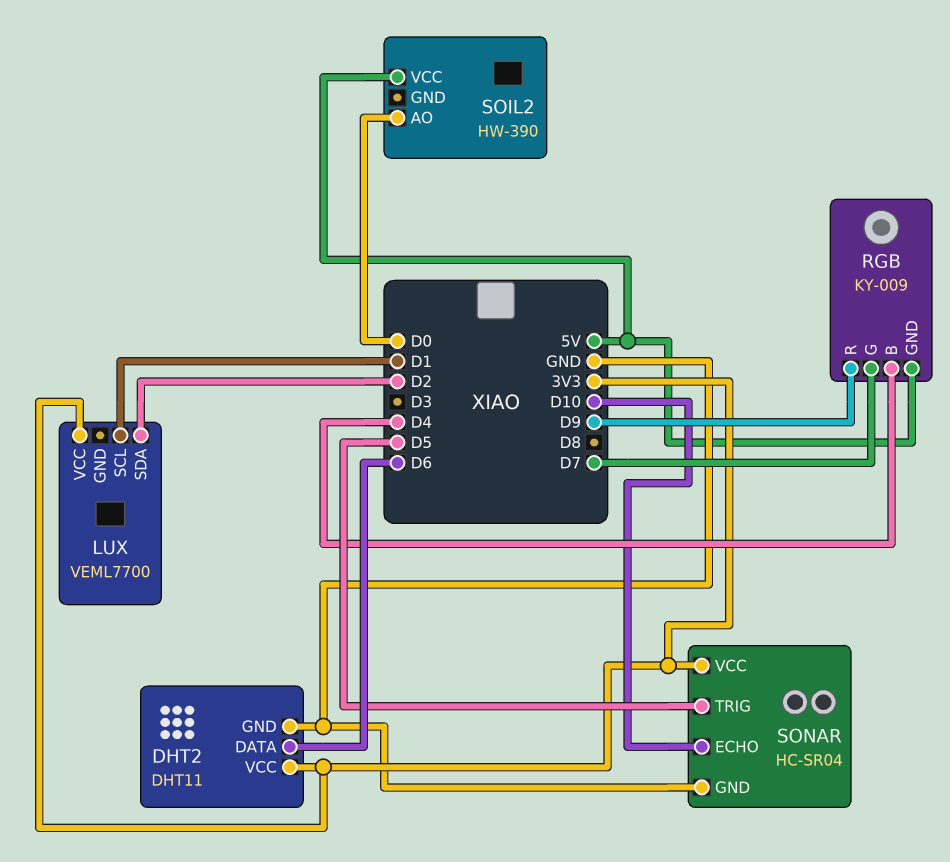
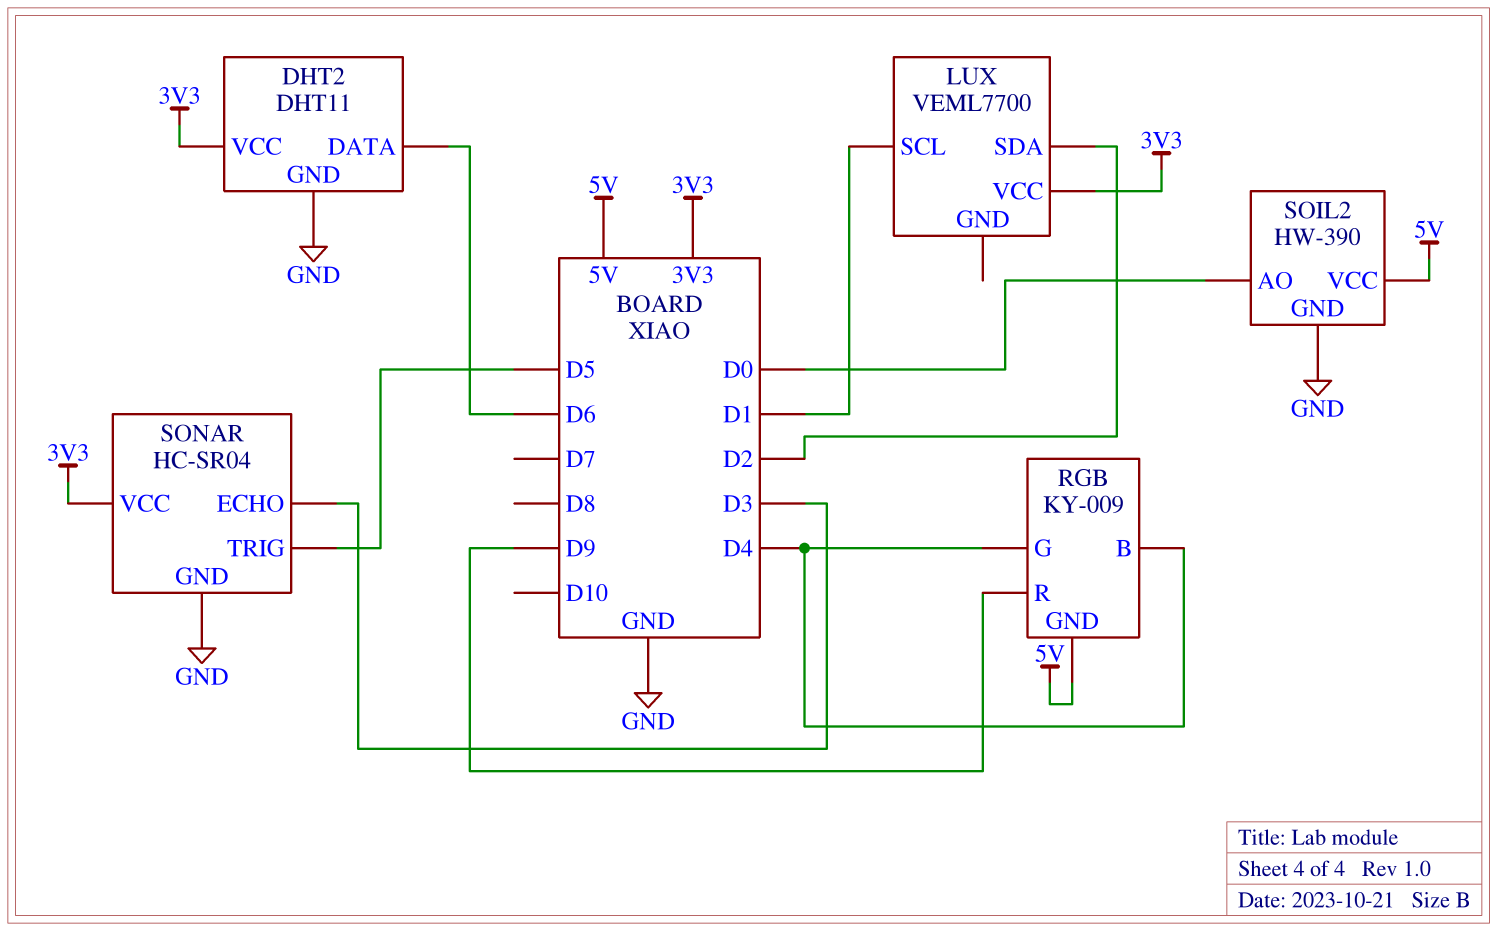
RGB pin G: D7 -> D4
SOIL2 pin GND: none -> GND
SONAR pin ECHO: D10 -> D3

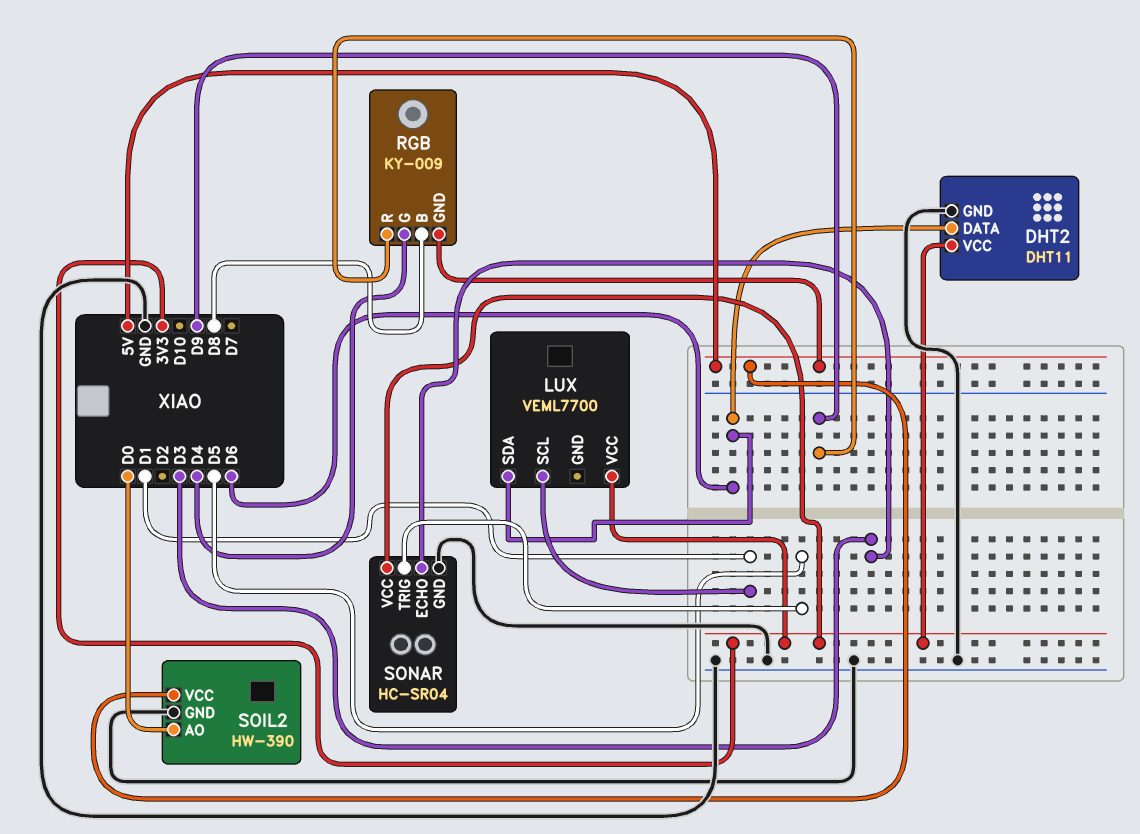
LUX pin SDA: D2 -> D6
RGB pin B: D4 -> D8

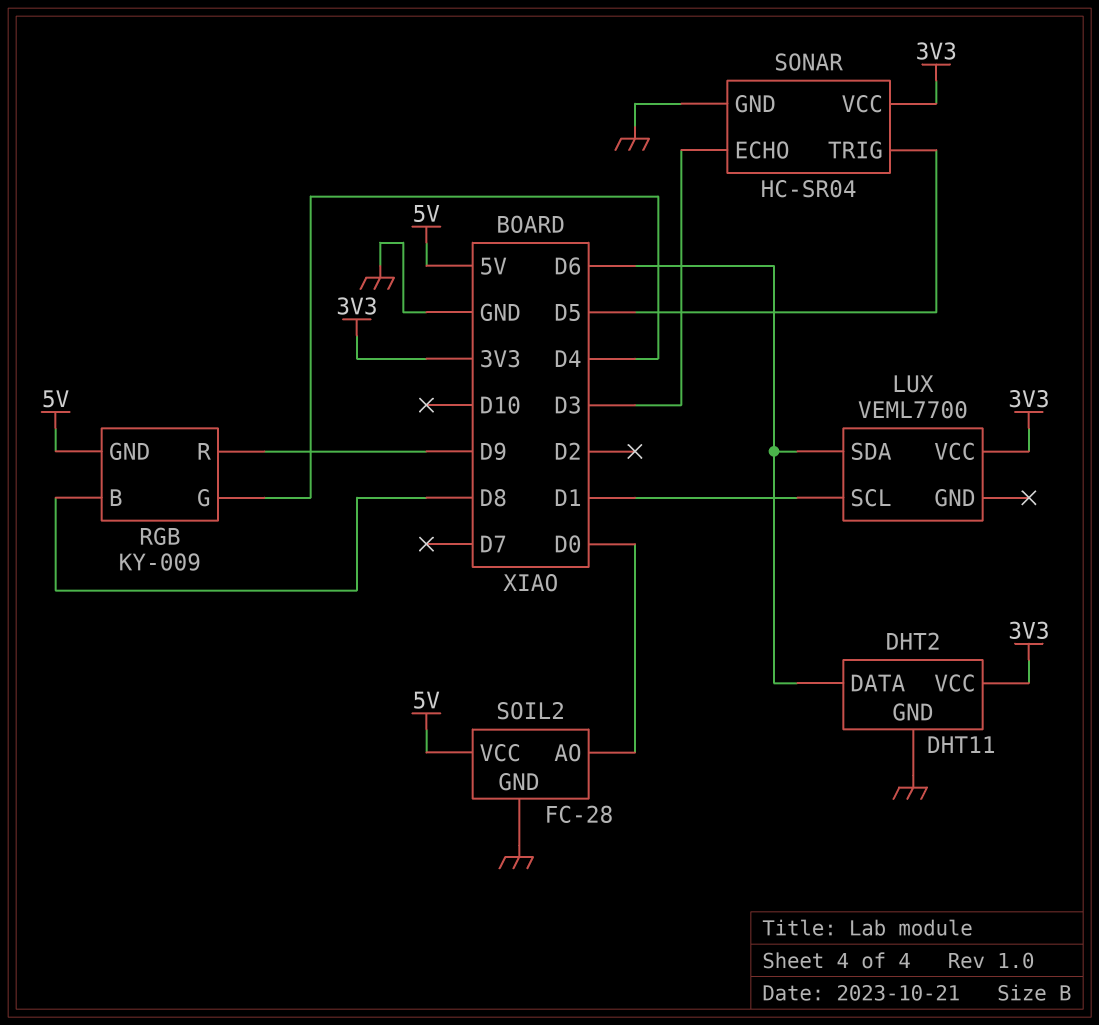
SOIL2: HW-390 -> FC-28

